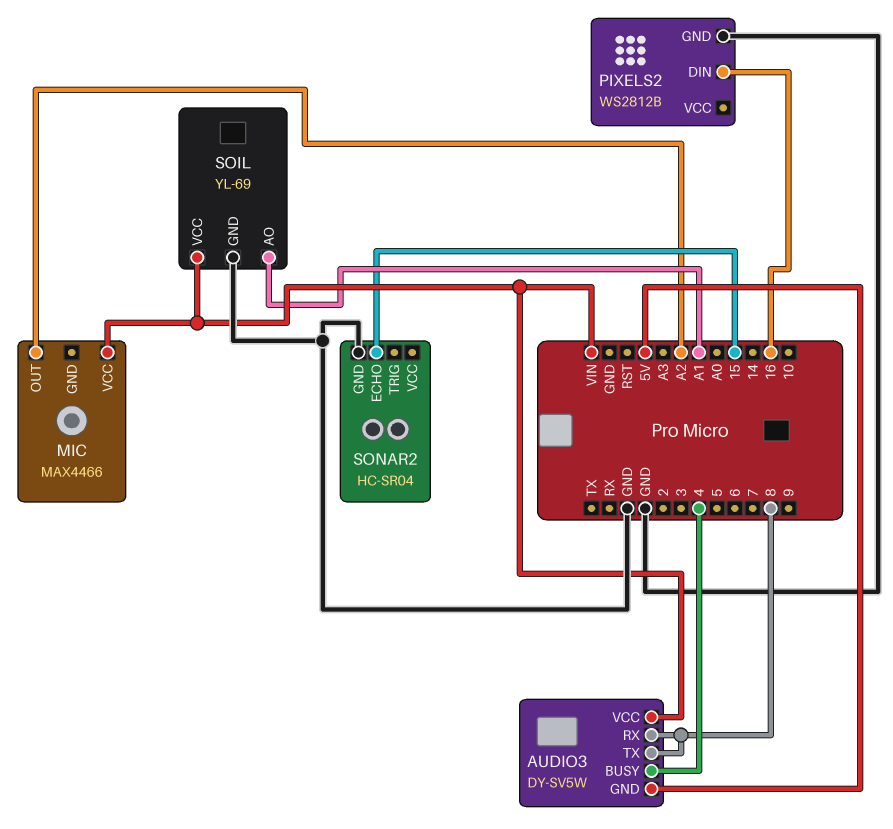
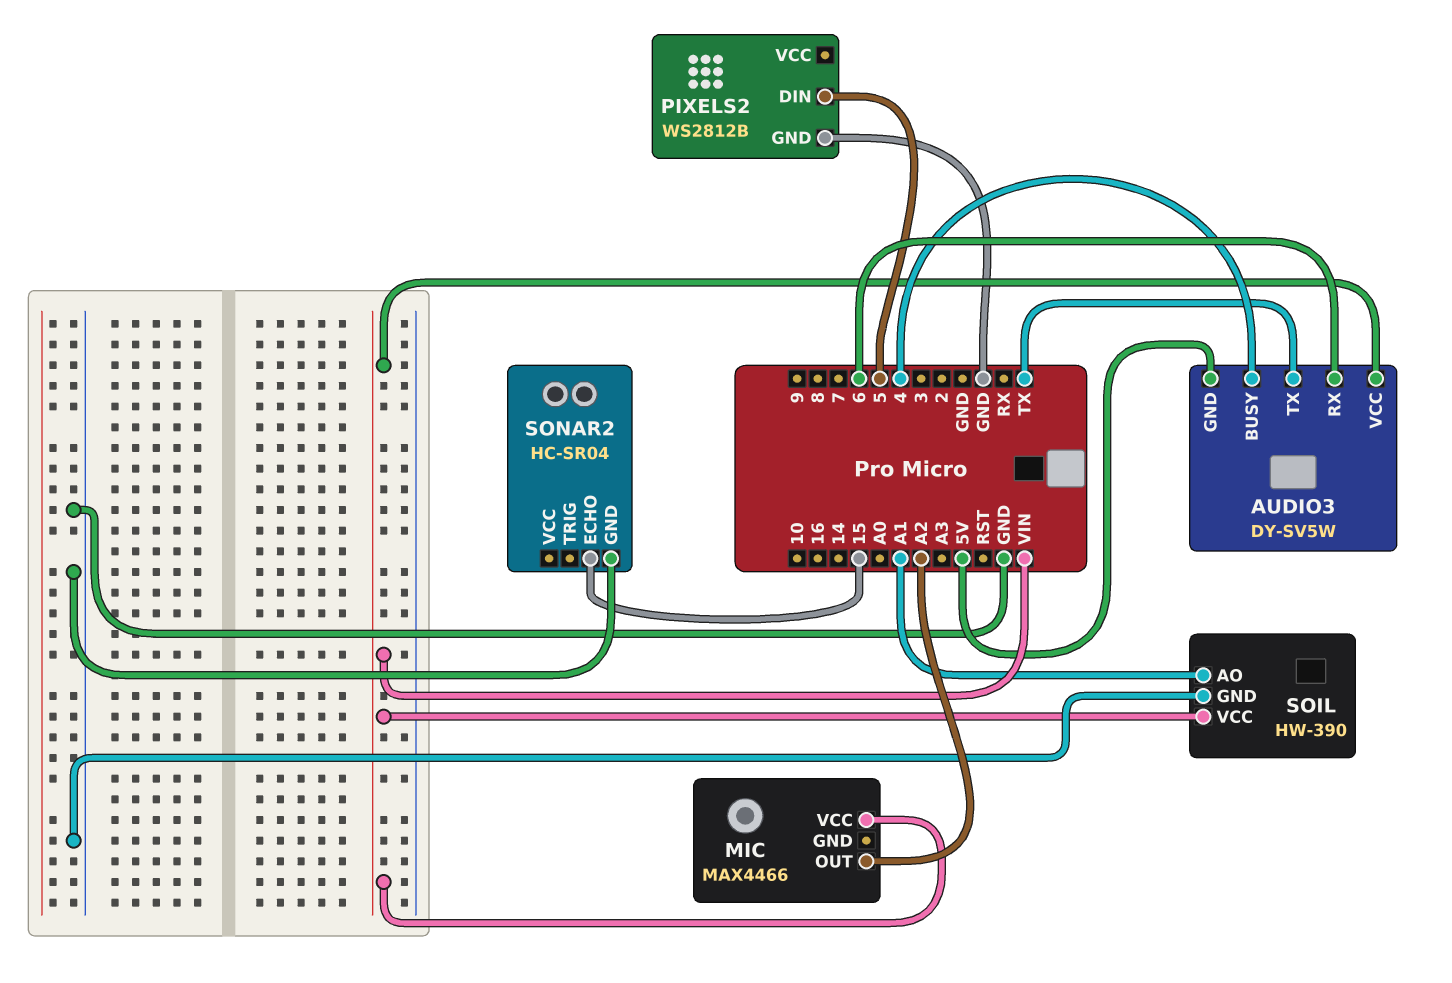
AUDIO3 pin RX: 8 -> 6
AUDIO3 pin TX: 8 -> TX
PIXELS2 pin DIN: 16 -> 5
SOIL: YL-69 -> HW-390

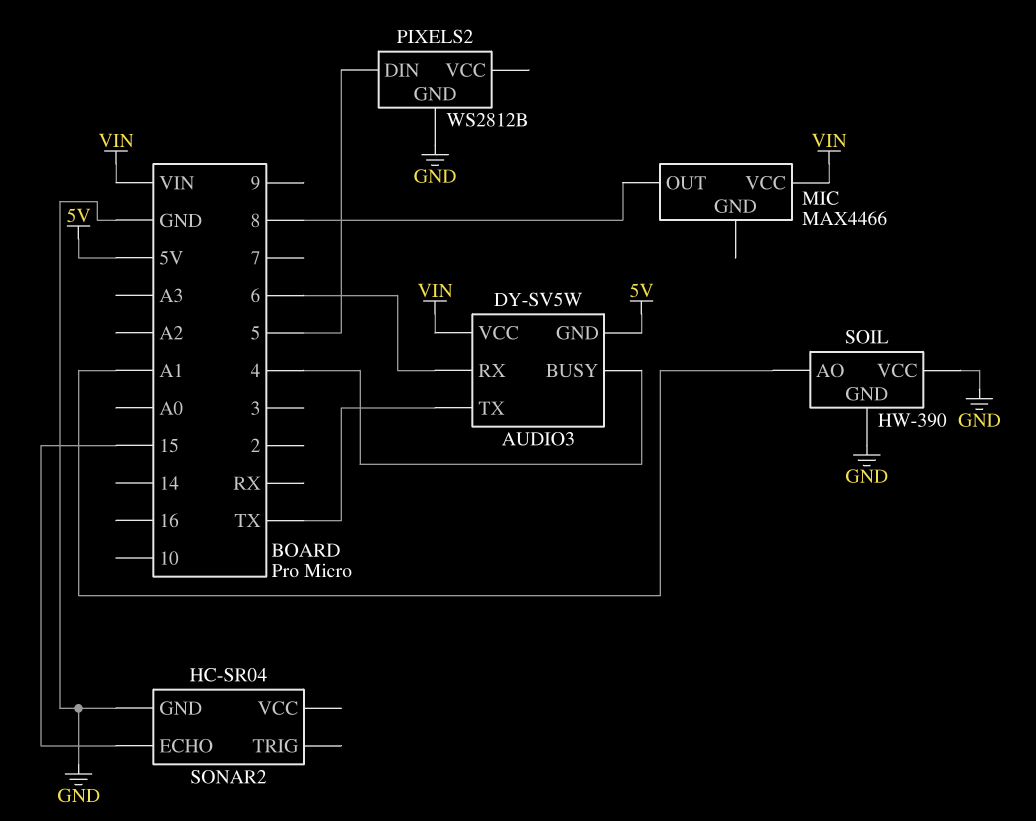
MIC pin OUT: A2 -> 8
SOIL pin VCC: VIN -> GND

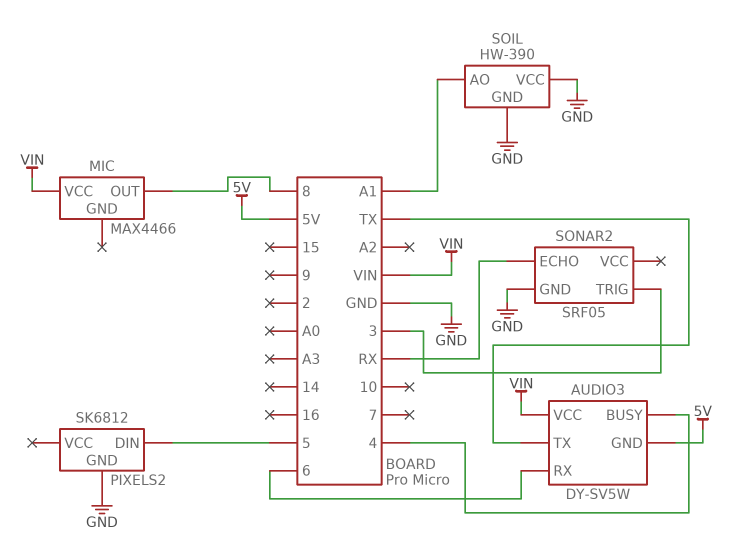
PIXELS2: WS2812B -> SK6812
SONAR2: HC-SR04 -> SRF05
SONAR2 pin ECHO: 15 -> RX
SONAR2 pin TRIG: none -> 3

